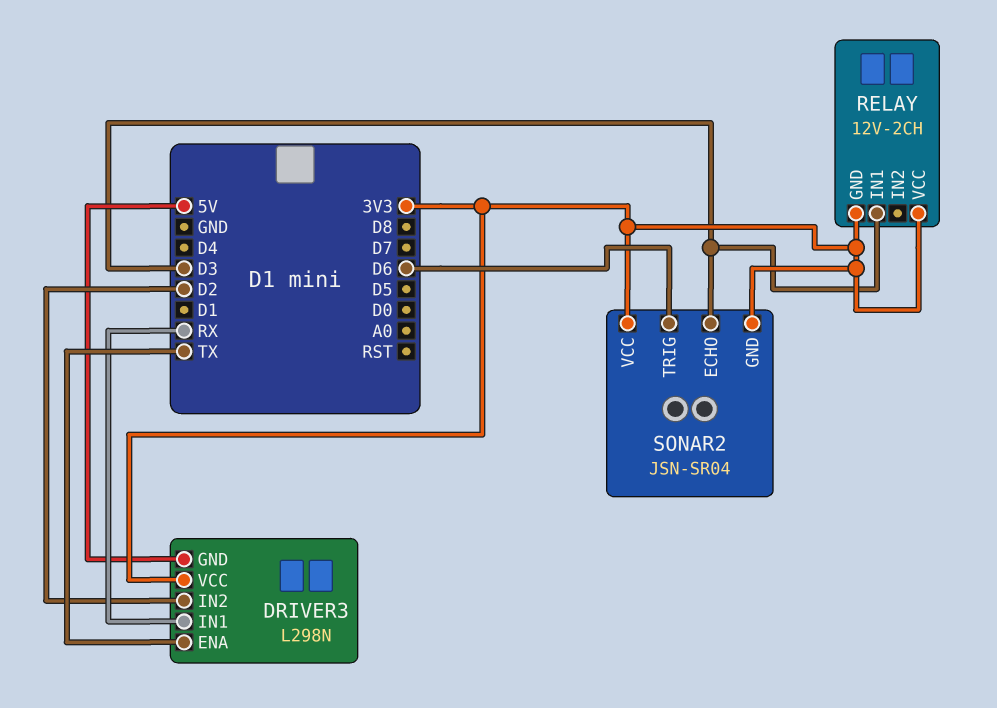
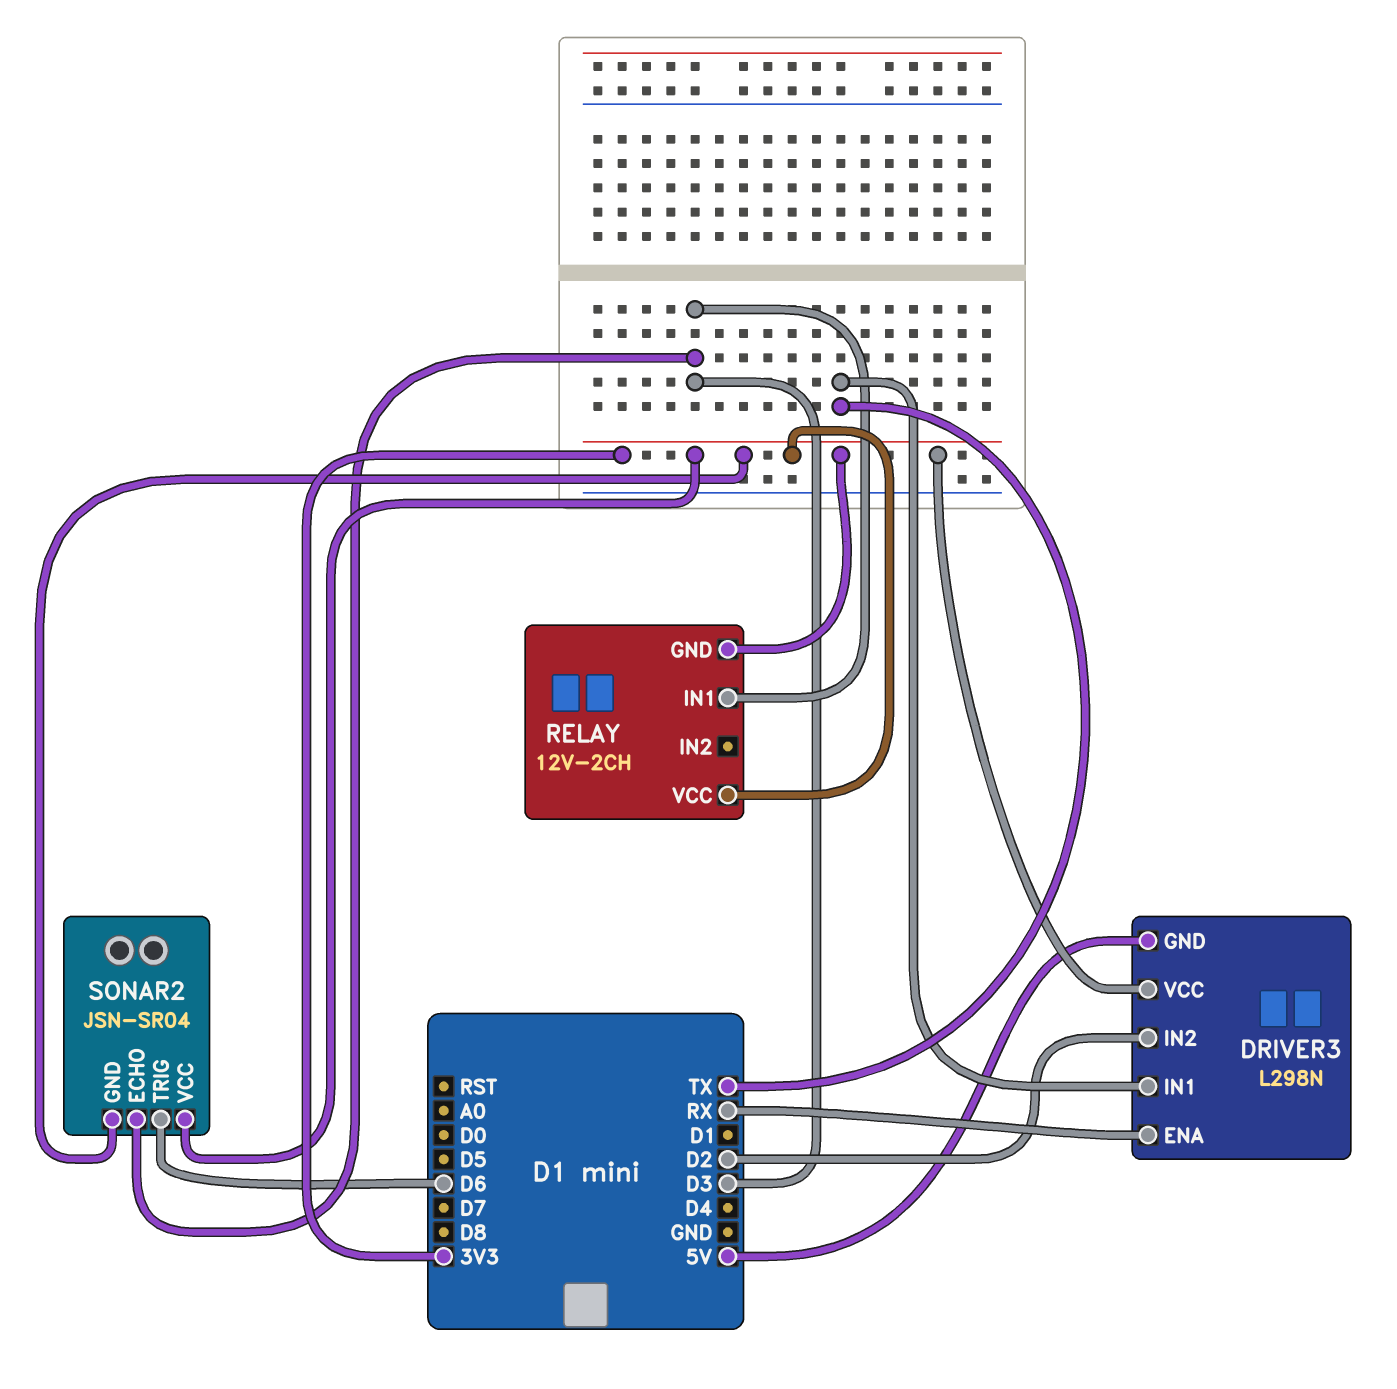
DRIVER3 pin ENA: TX -> RX
DRIVER3 pin IN1: RX -> TX

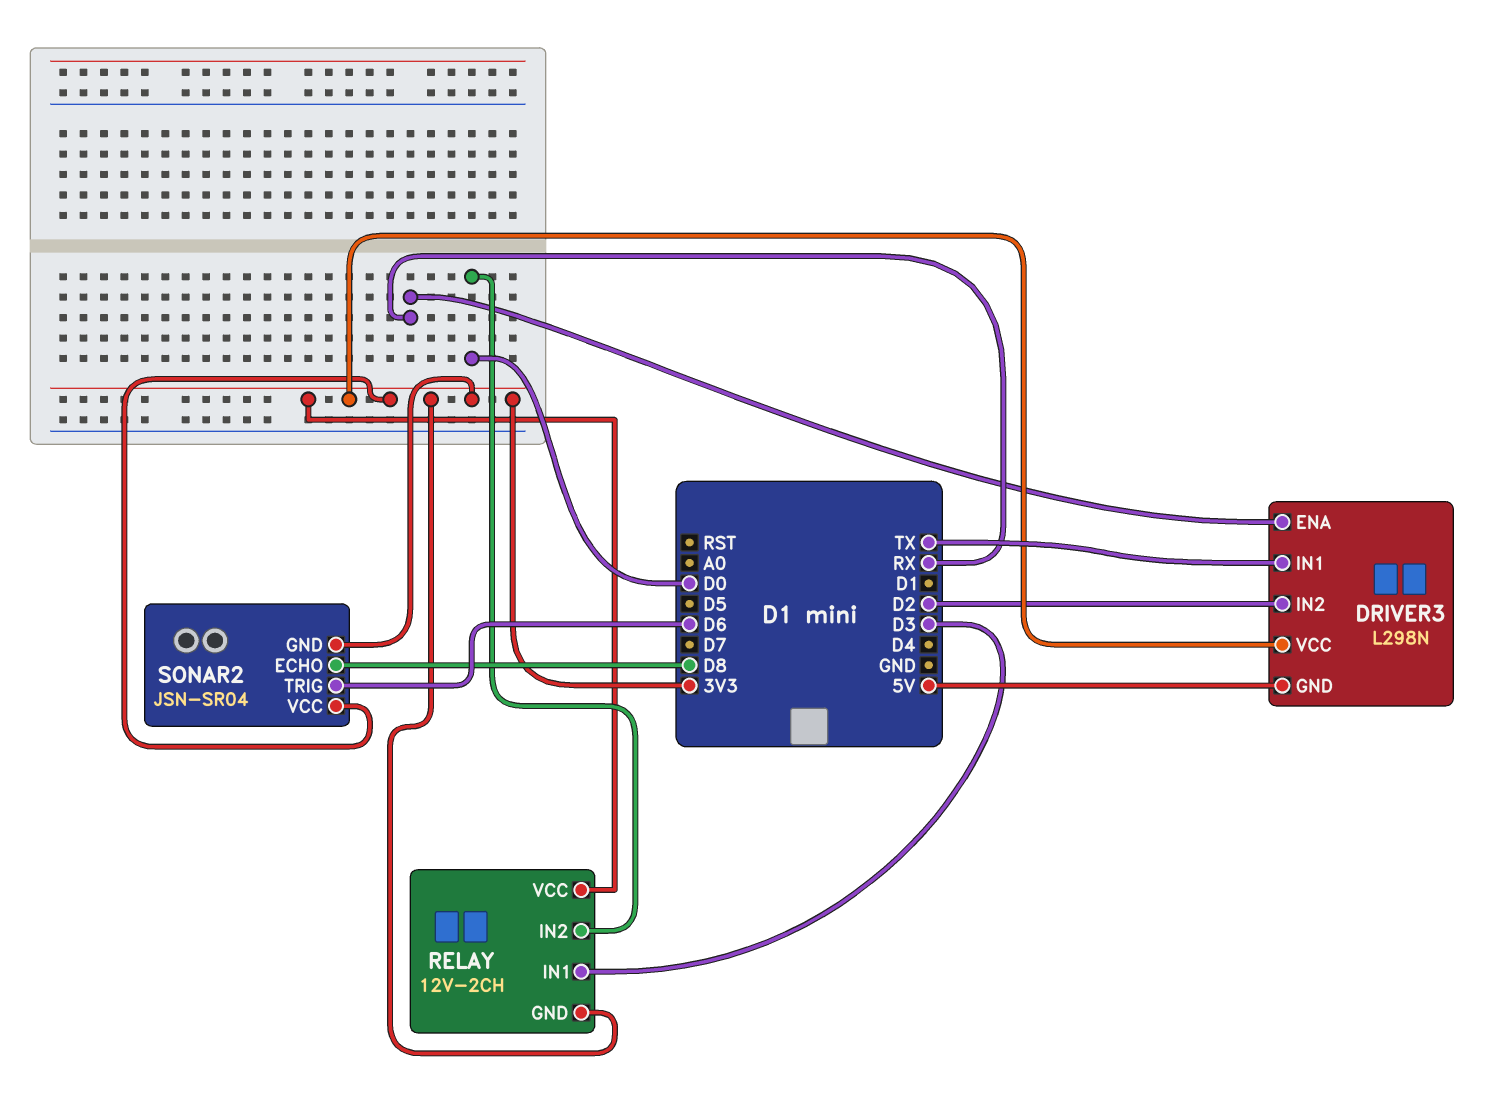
RELAY pin IN2: none -> D0
SONAR2 pin ECHO: D3 -> D8

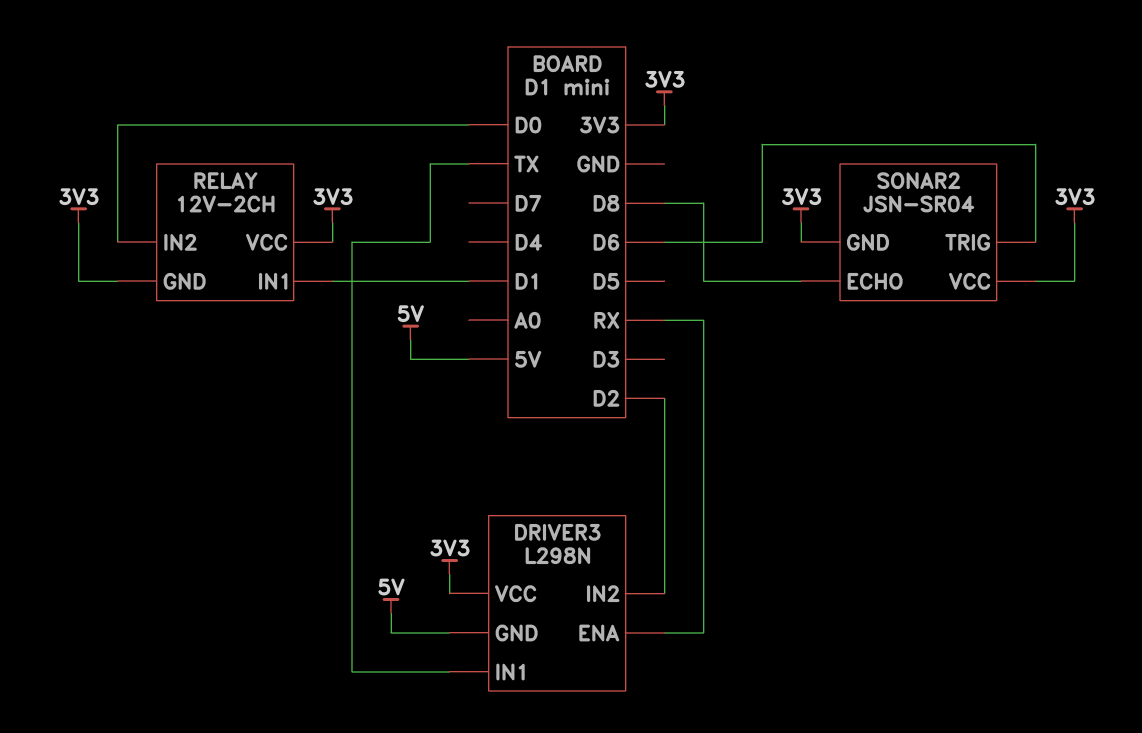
RELAY pin IN1: D3 -> D1

